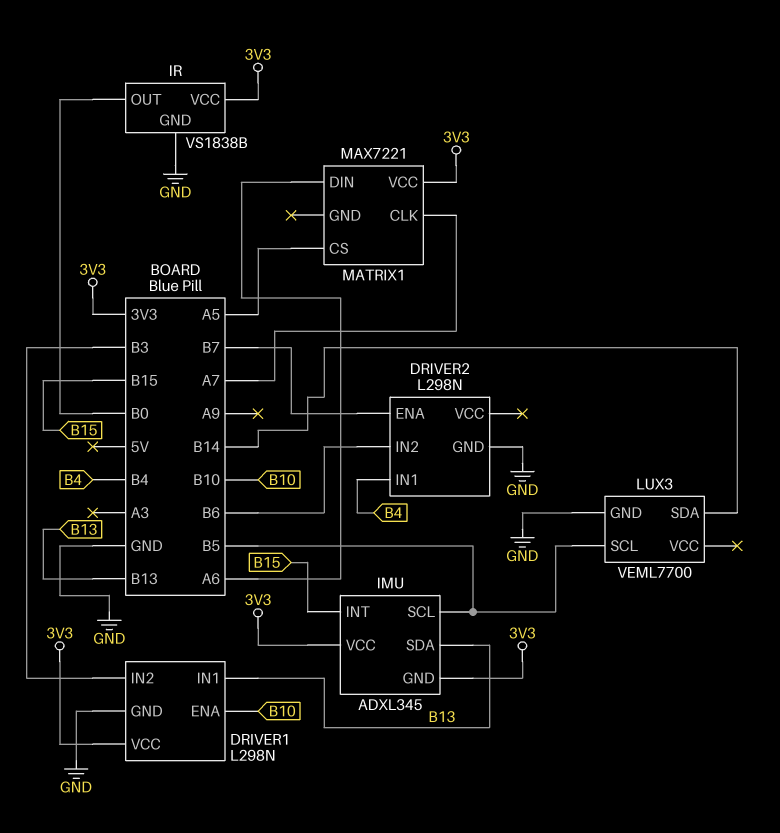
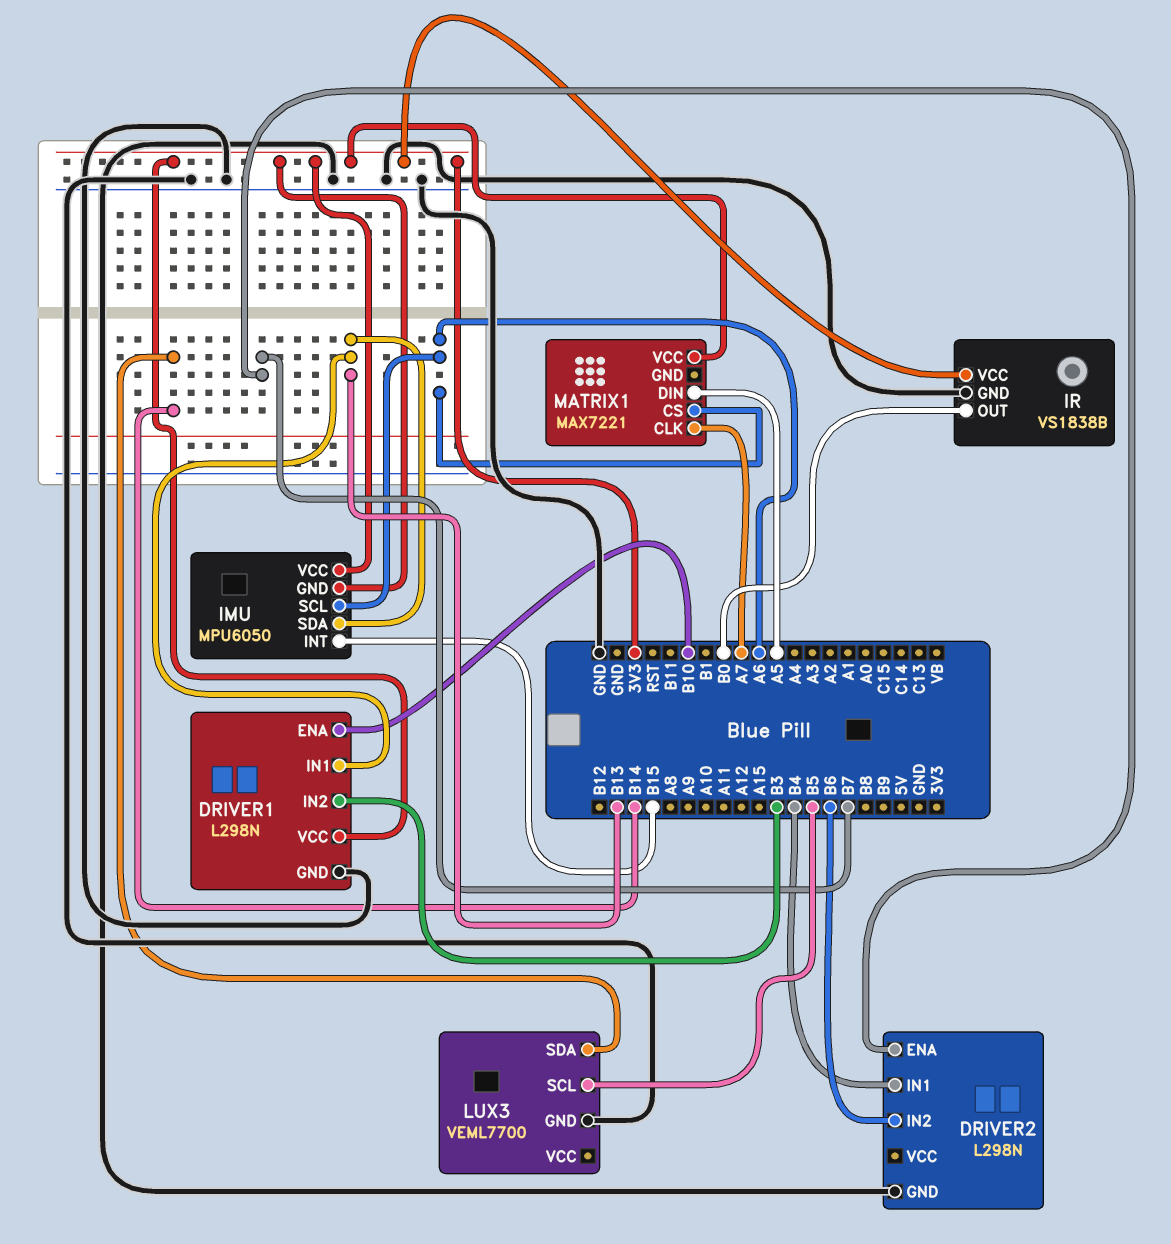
IMU: ADXL345 -> MPU6050
IMU pin SCL: B5 -> A6
MATRIX1 pin CS: A5 -> A6
MATRIX1 pin DIN: A6 -> A5

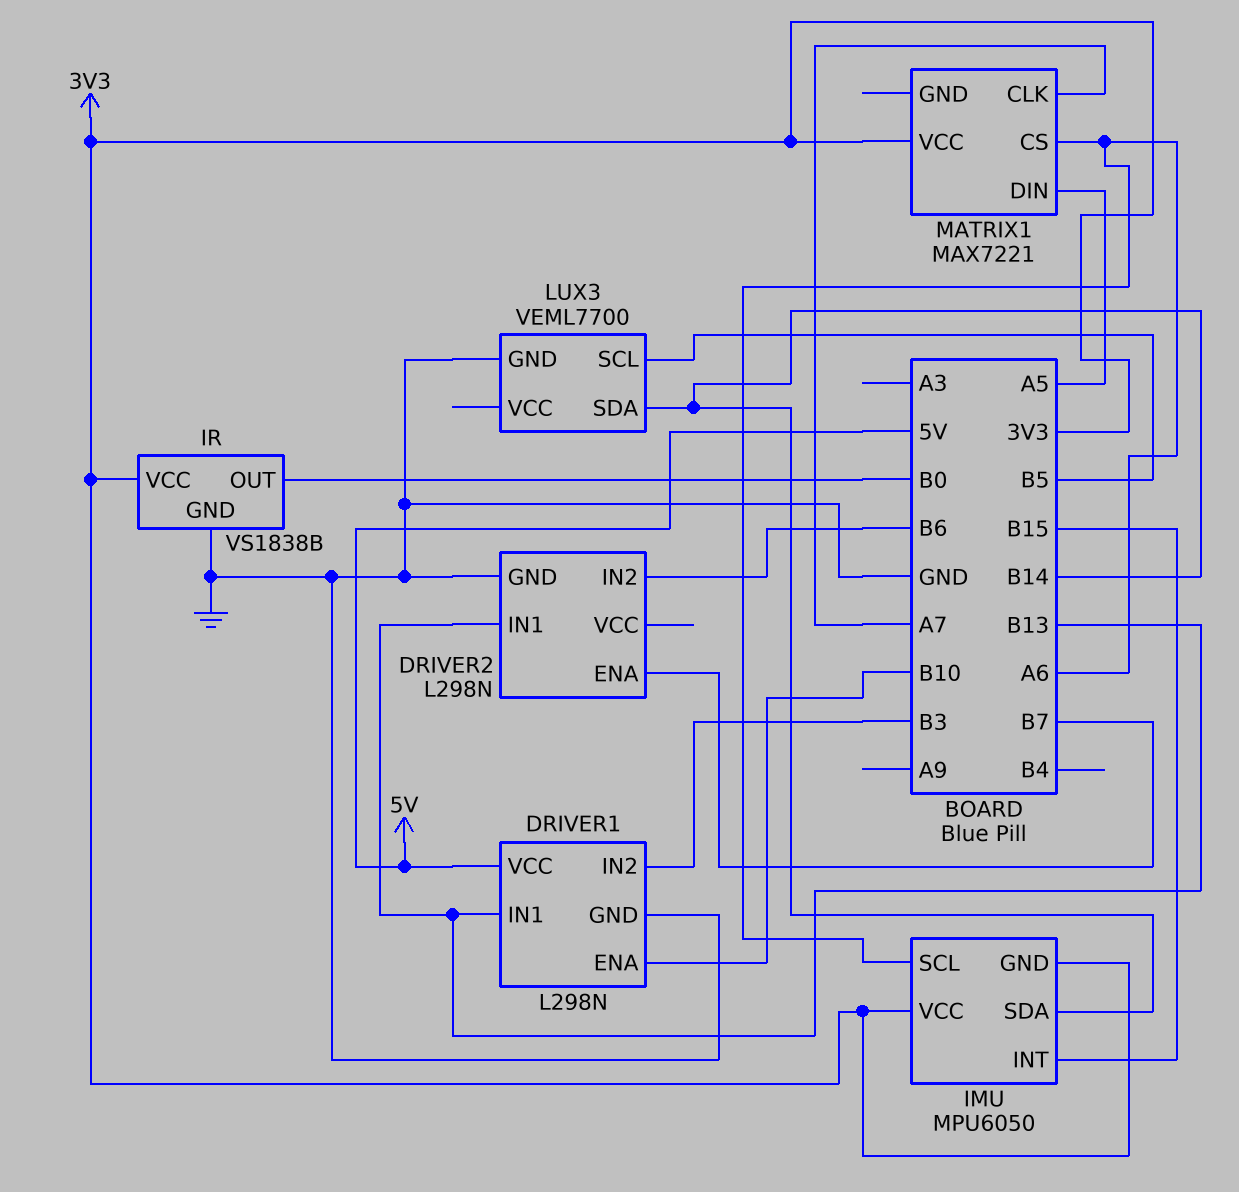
DRIVER1 pin VCC: 3V3 -> 5V
DRIVER2 pin IN1: B4 -> B13
IMU pin SDA: B13 -> B14

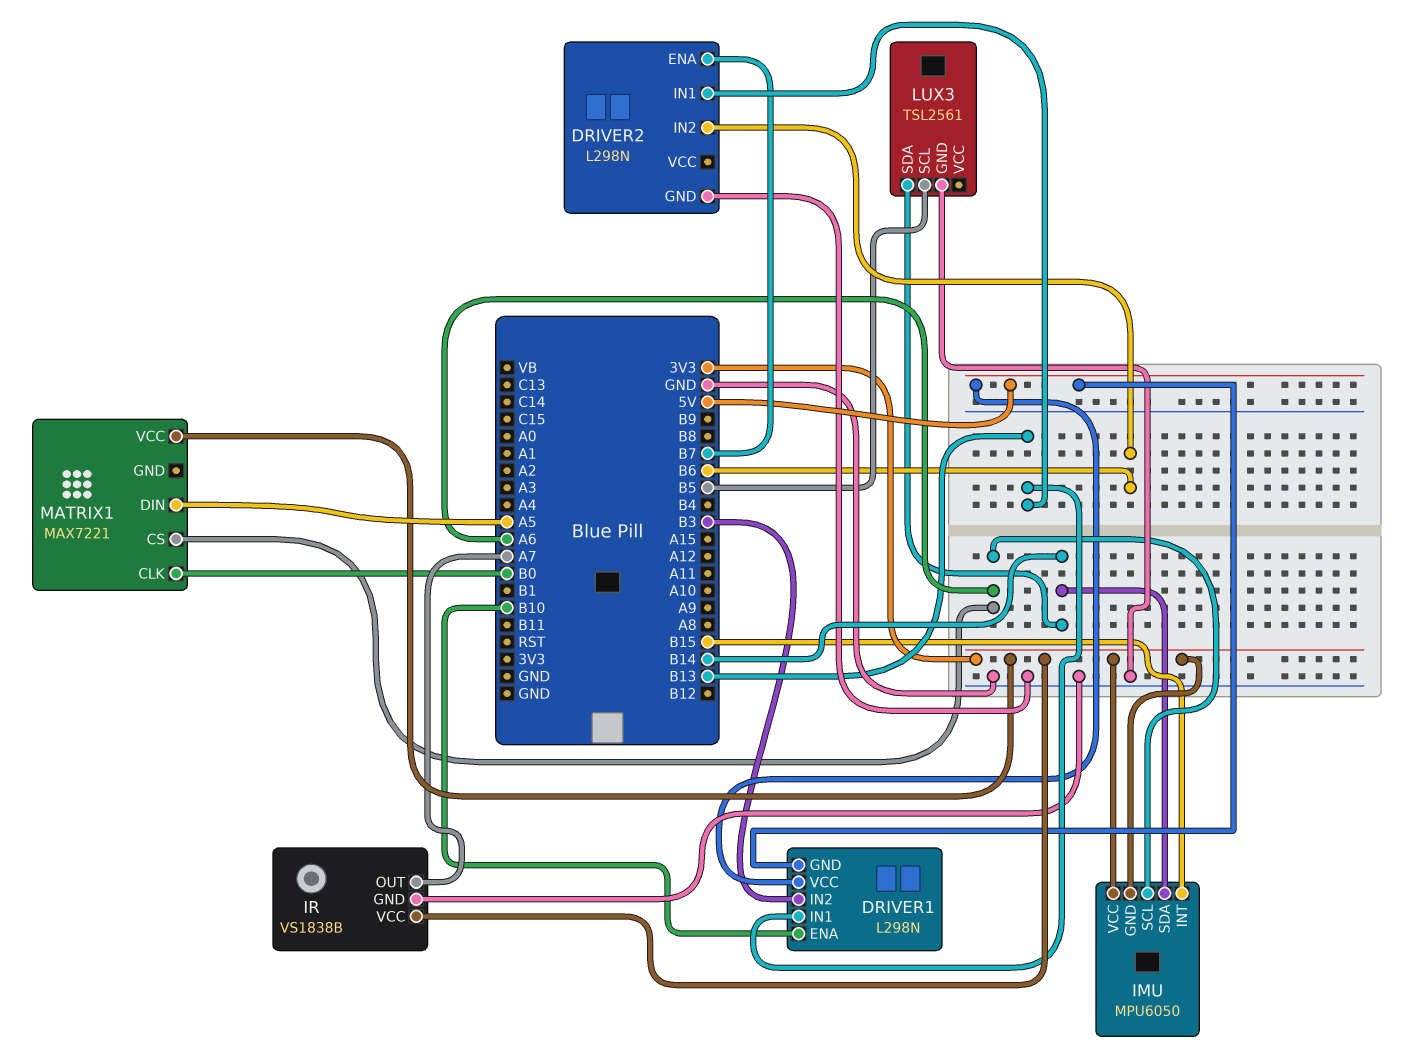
DRIVER1 pin GND: GND -> 5V
IR pin OUT: B0 -> A7
LUX3: VEML7700 -> TSL2561
MATRIX1 pin CLK: A7 -> B0

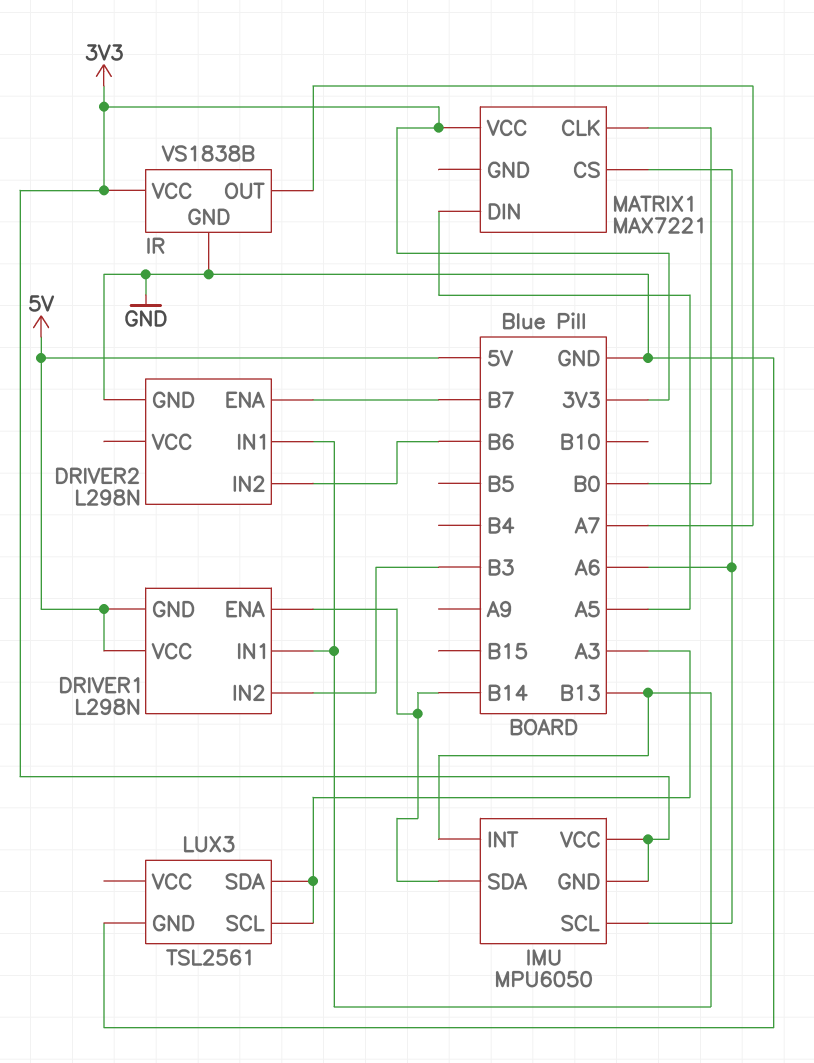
DRIVER1 pin ENA: B10 -> B14
IMU pin INT: B15 -> B13
LUX3 pin SCL: B5 -> A3
LUX3 pin SDA: B14 -> A3

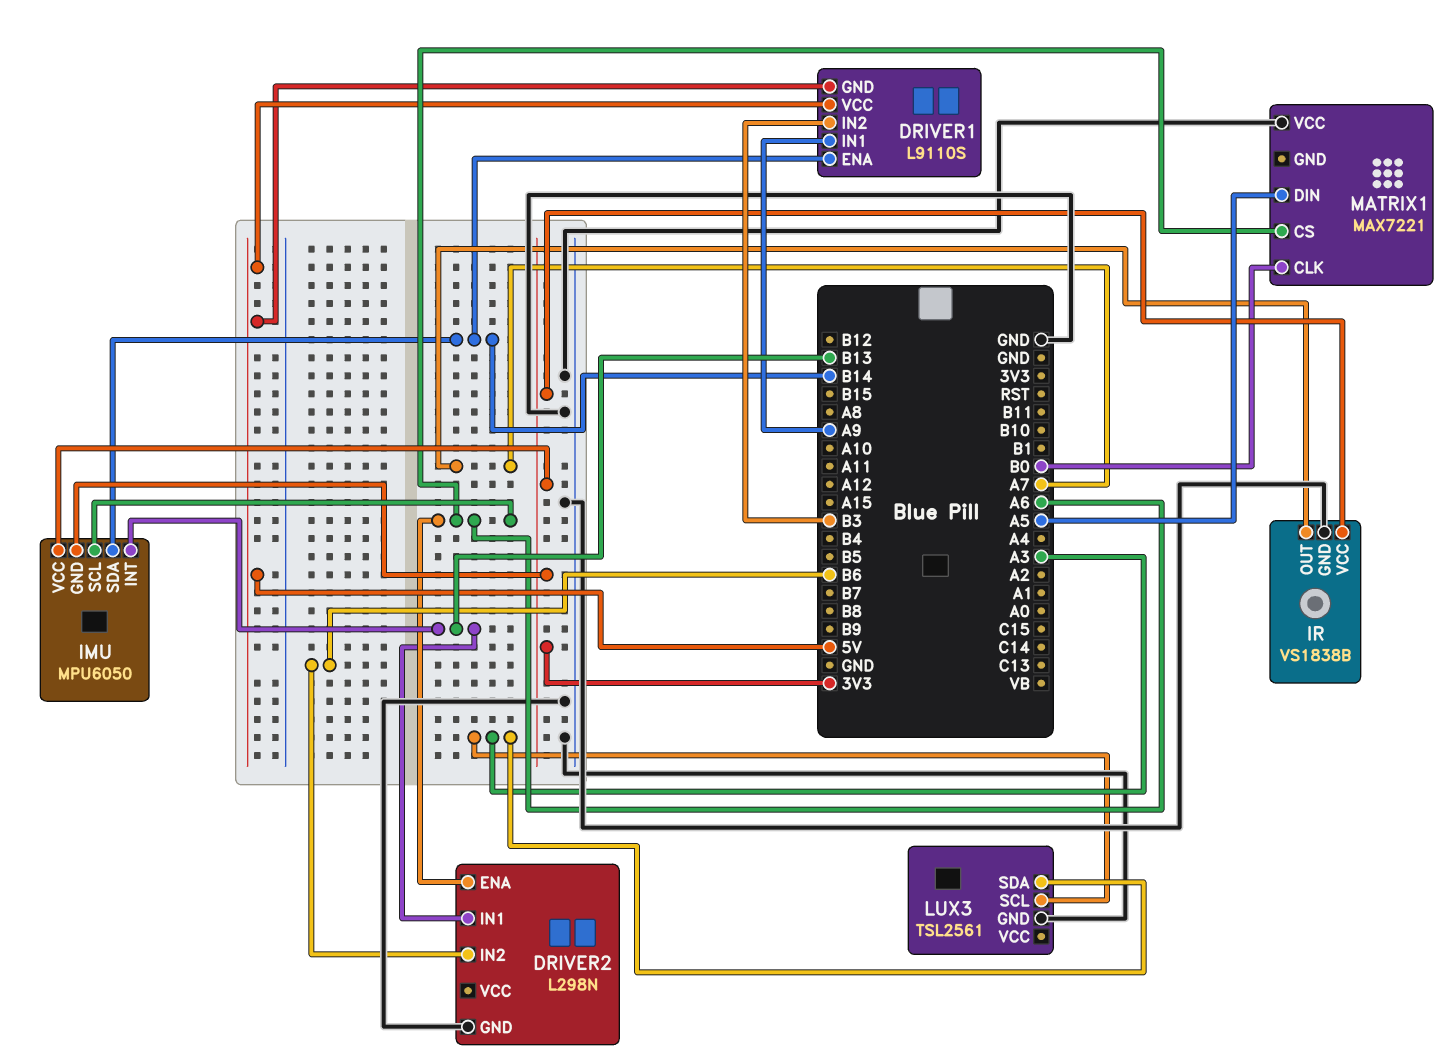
DRIVER1: L298N -> L9110S
DRIVER1 pin IN1: B13 -> A9
DRIVER2 pin ENA: B7 -> A6
MATRIX1 pin VCC: 3V3 -> GND

